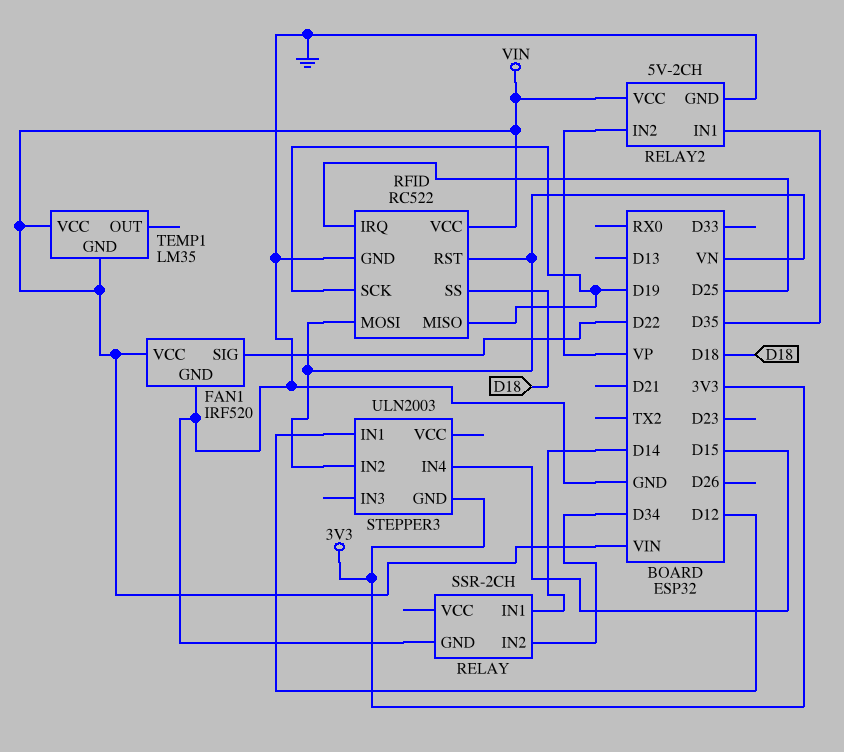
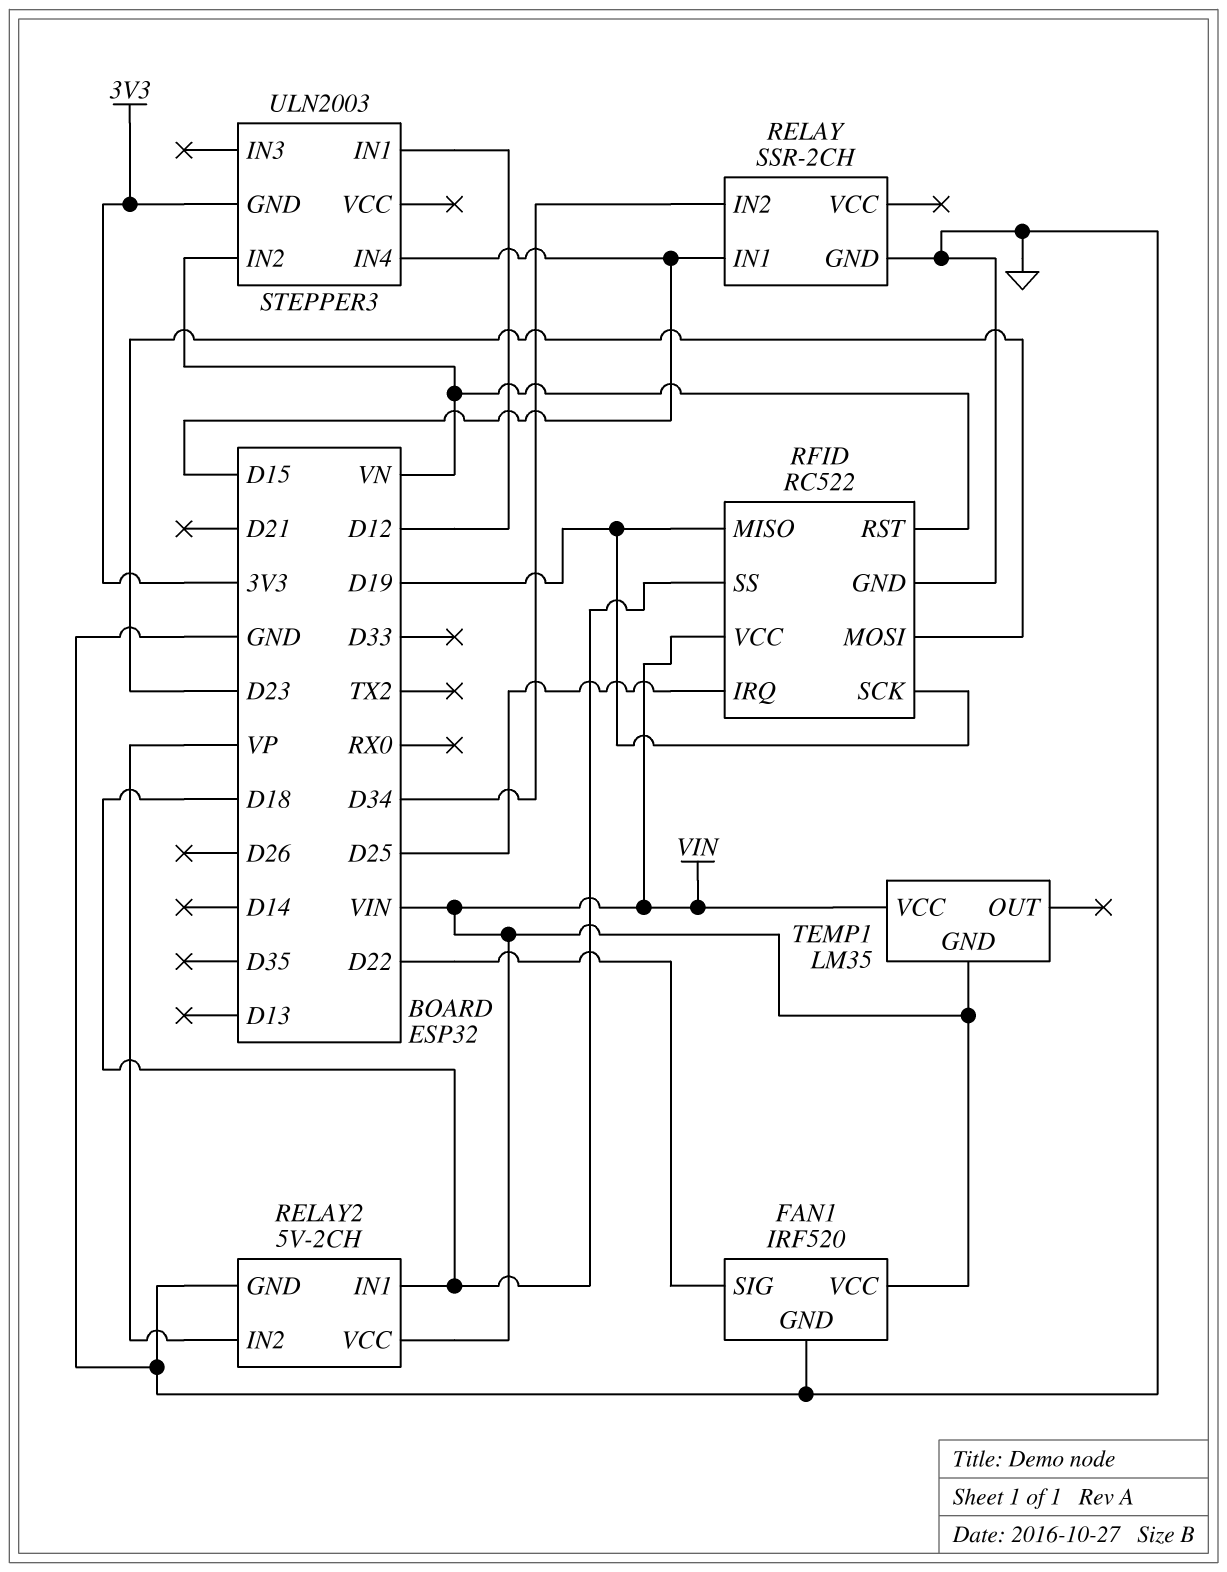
RELAY pin IN1: D14 -> D15
RELAY2 pin IN1: D35 -> D18
RFID pin MOSI: VN -> D23

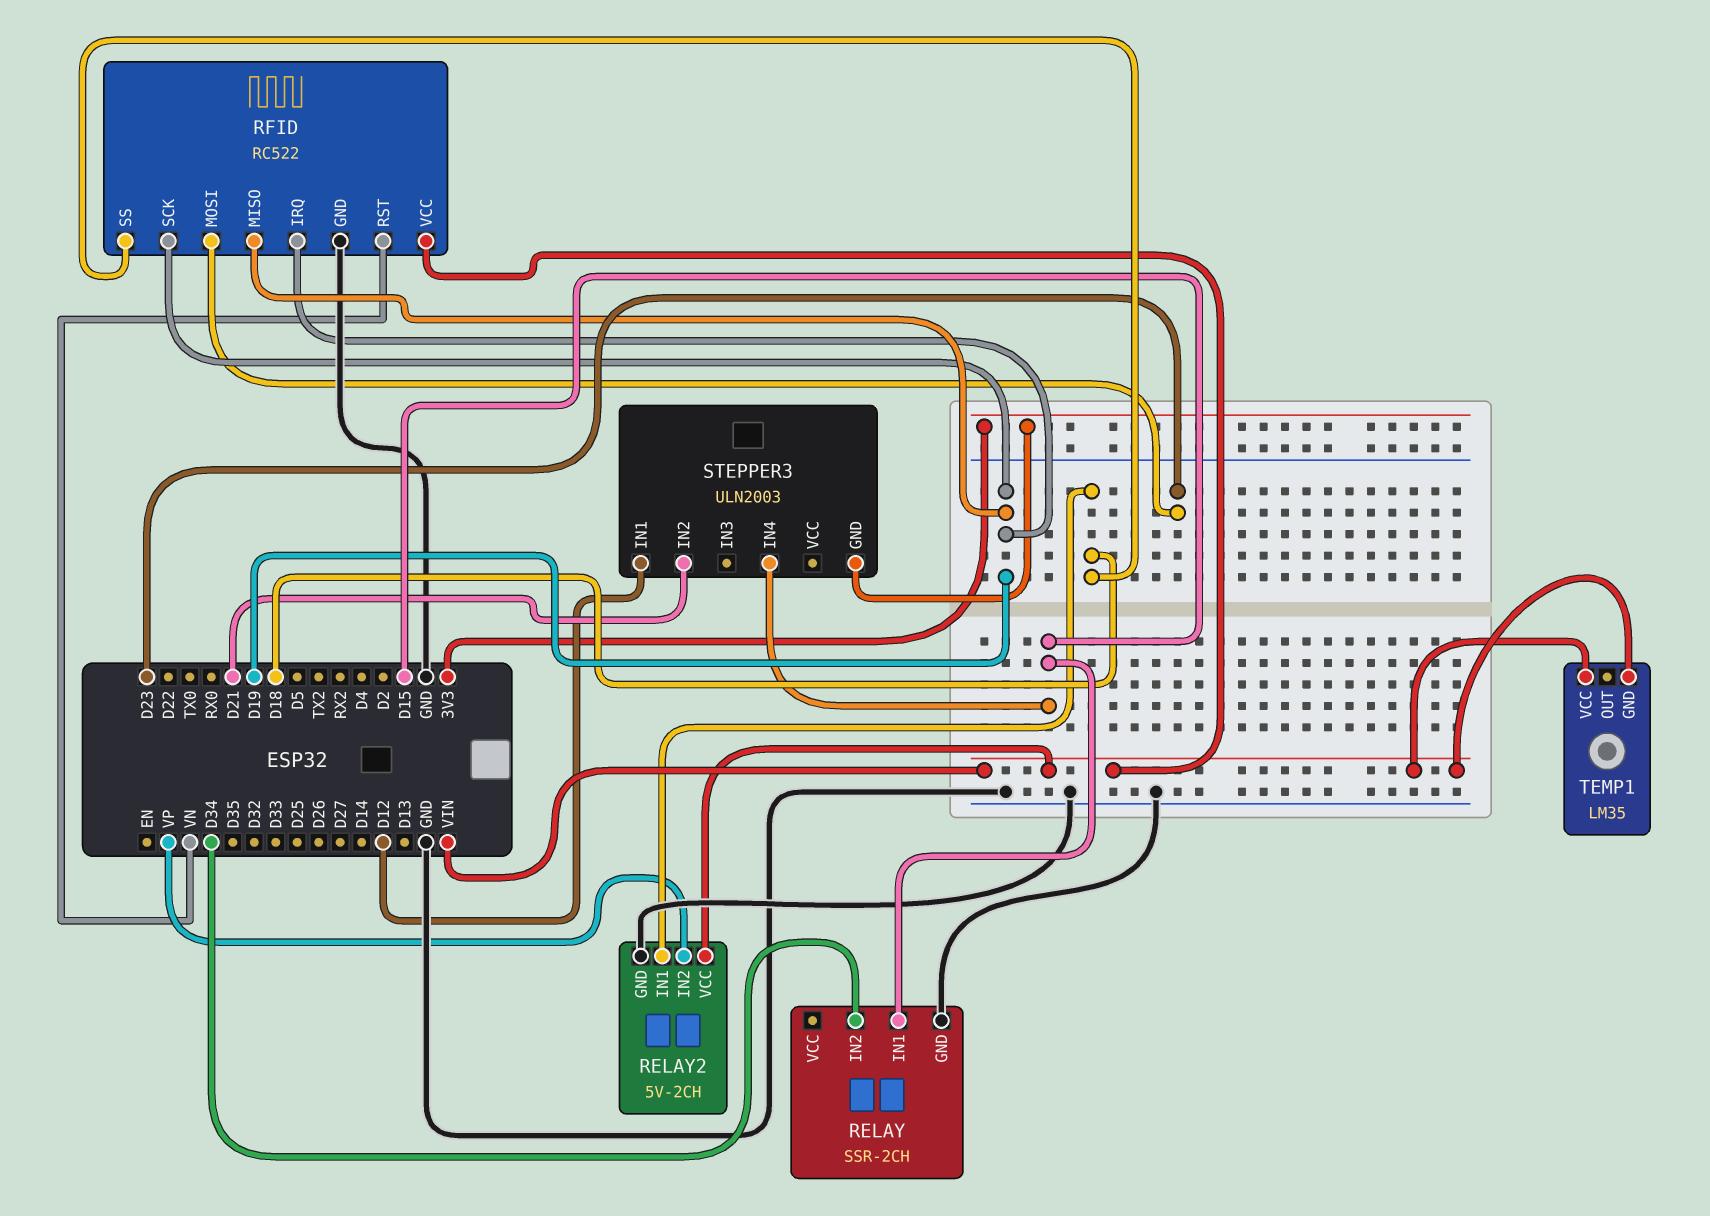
FAN1: IRF520 -> none
FAN1 pin GND: GND -> none
FAN1 pin SIG: D22 -> none
FAN1 pin VCC: VIN -> none
RFID pin IRQ: D25 -> D19
STEPPER3 pin IN2: VN -> D21

